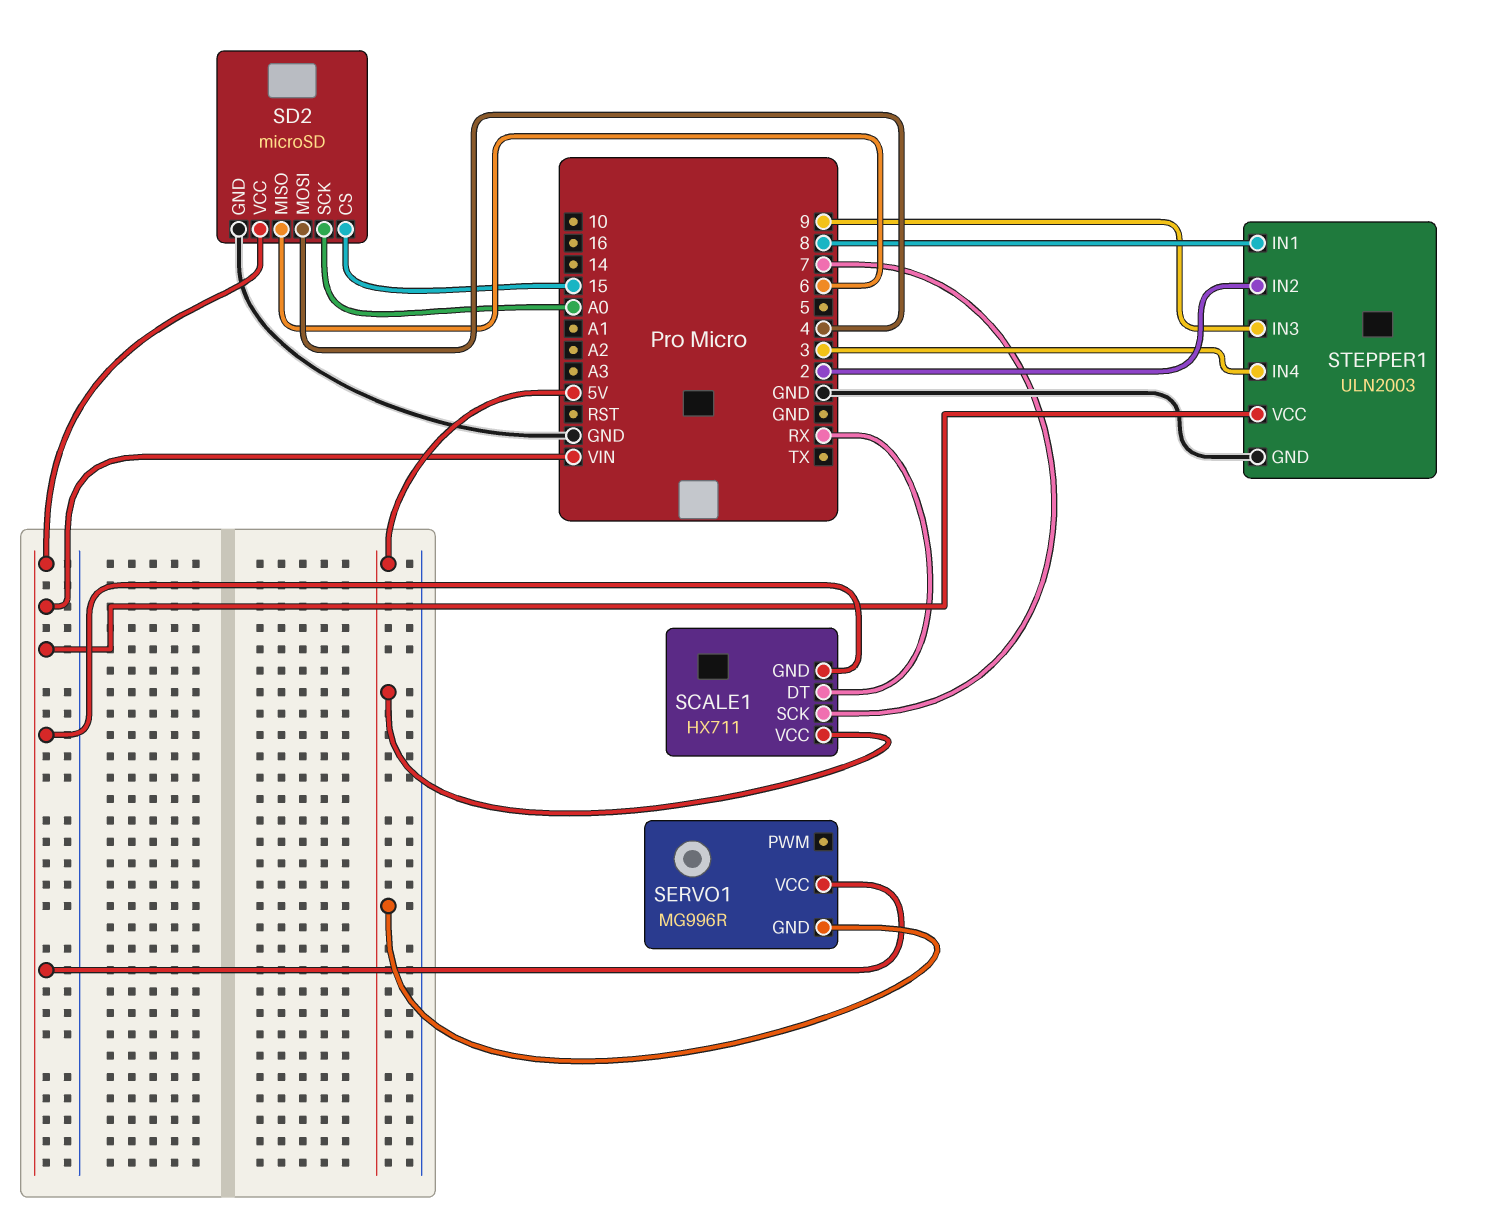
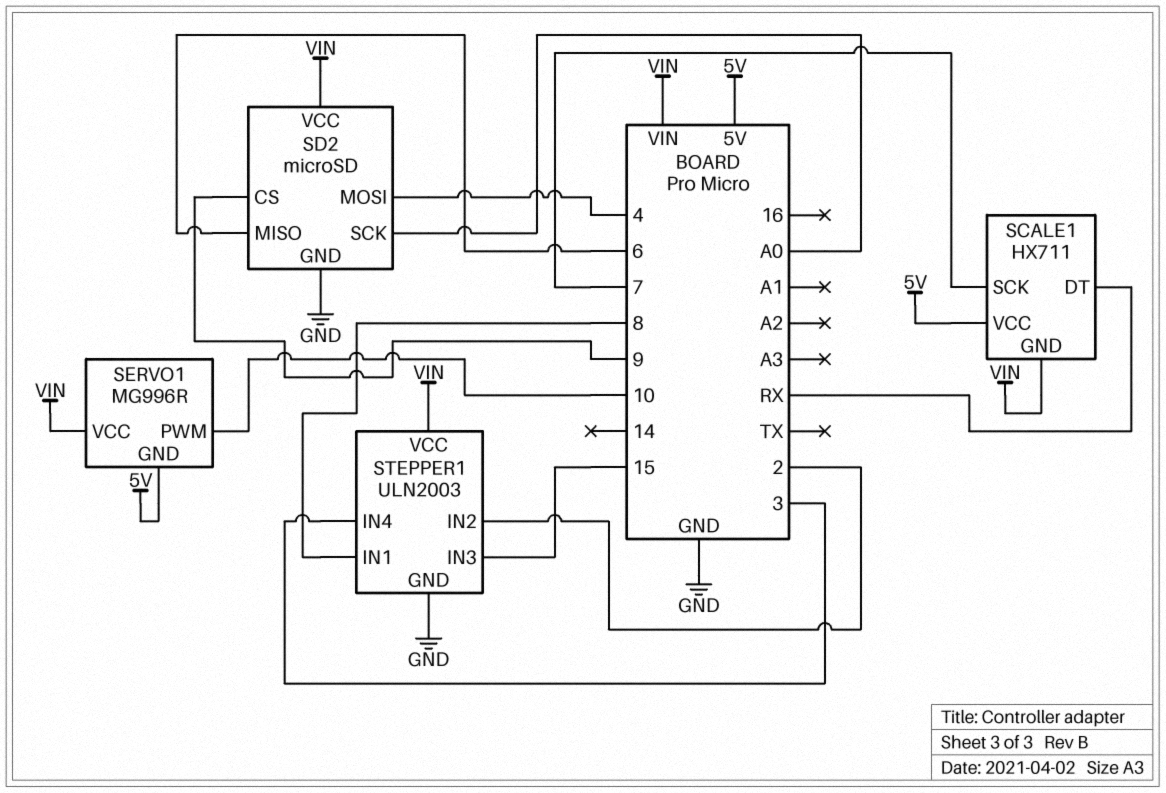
SD2 pin CS: 15 -> 9
SERVO1 pin PWM: none -> 10
STEPPER1 pin IN3: 9 -> 15

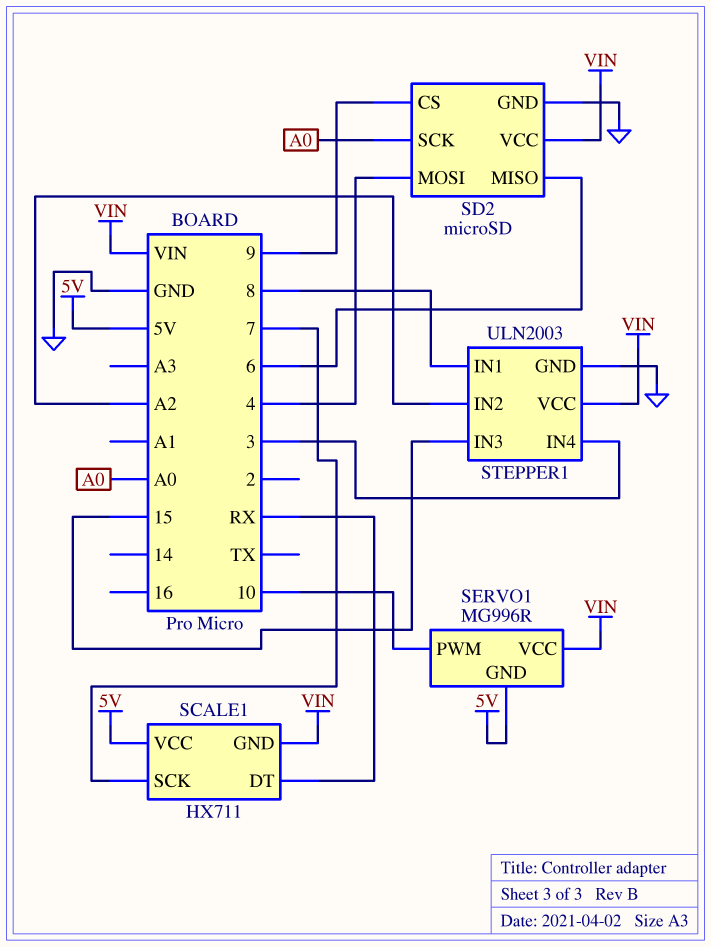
STEPPER1 pin IN2: 2 -> A2

